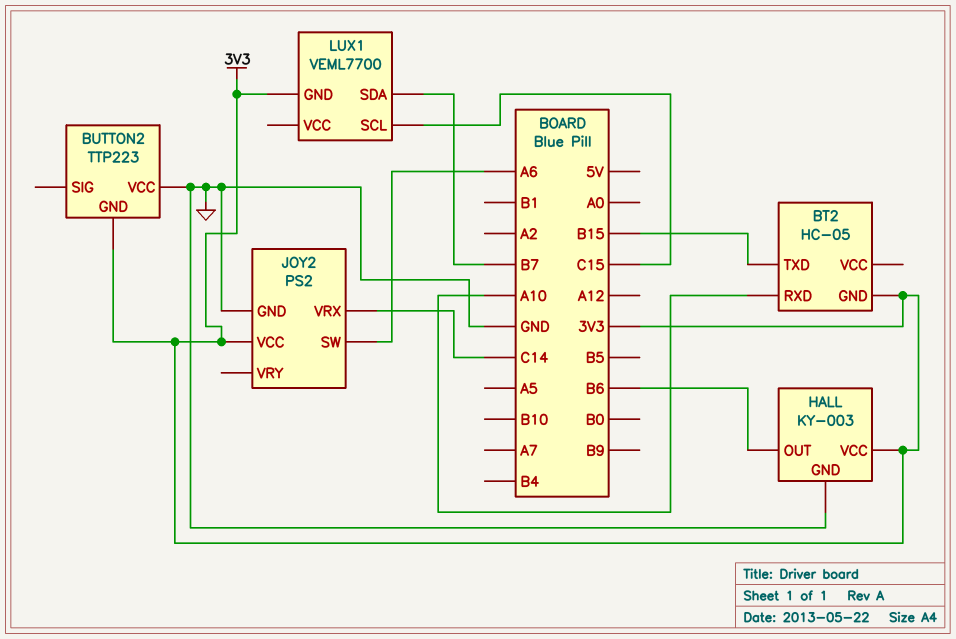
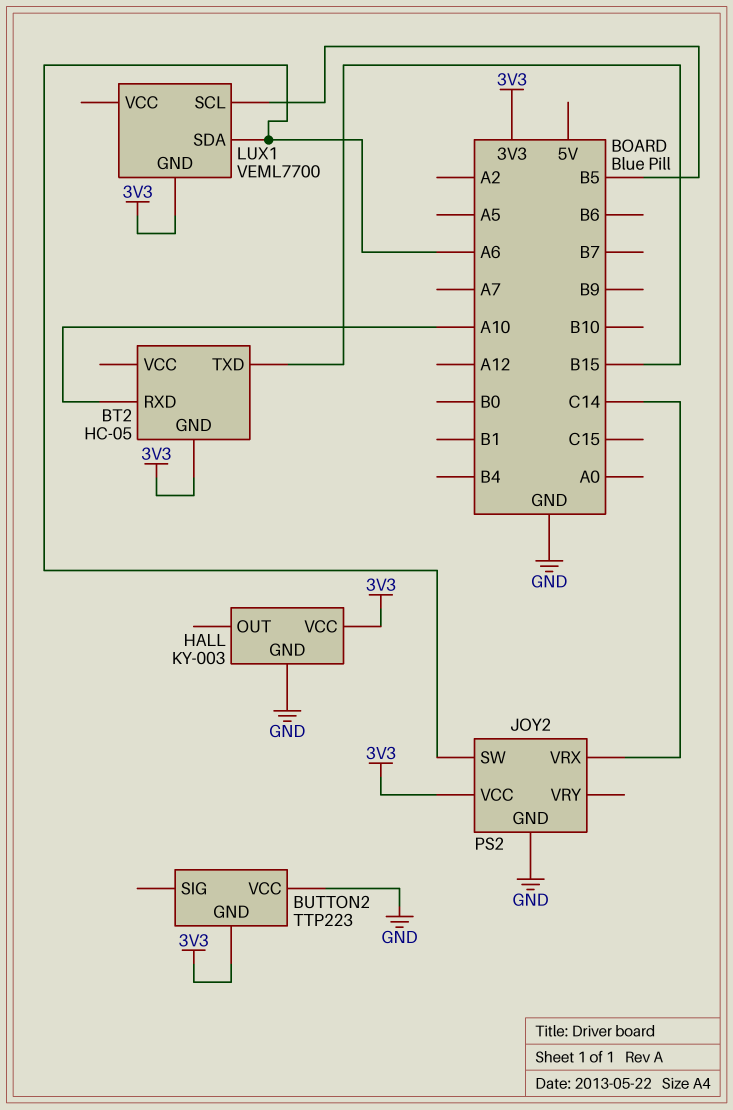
HALL pin OUT: B6 -> none
LUX1 pin SCL: C15 -> B5
LUX1 pin SDA: B7 -> A6

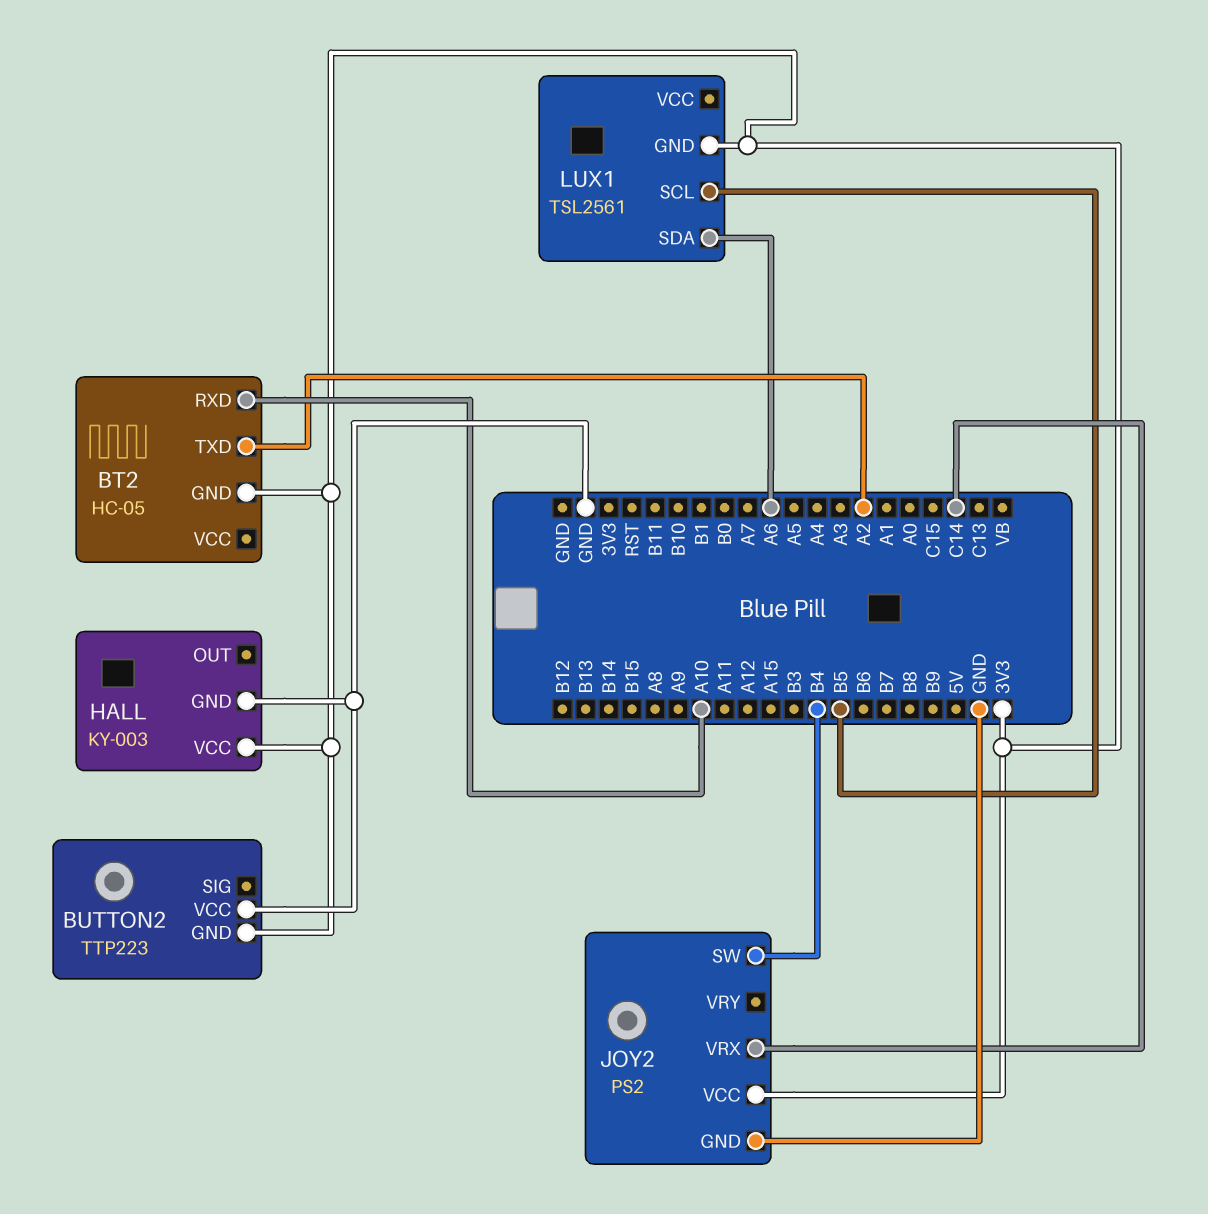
BT2 pin TXD: B15 -> A2
JOY2 pin SW: A6 -> B4
LUX1: VEML7700 -> TSL2561

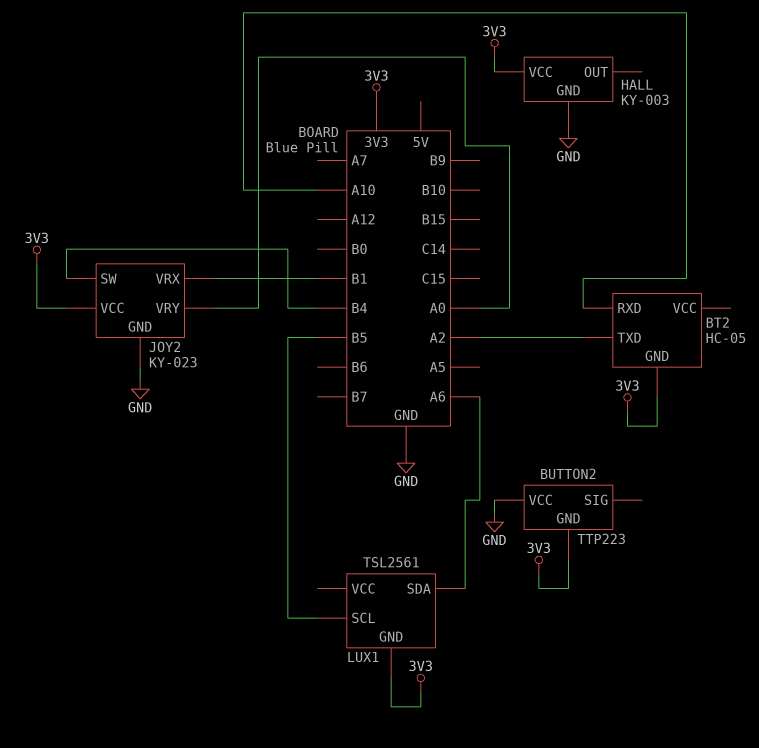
JOY2: PS2 -> KY-023
JOY2 pin VRX: C14 -> B1
JOY2 pin VRY: none -> A0

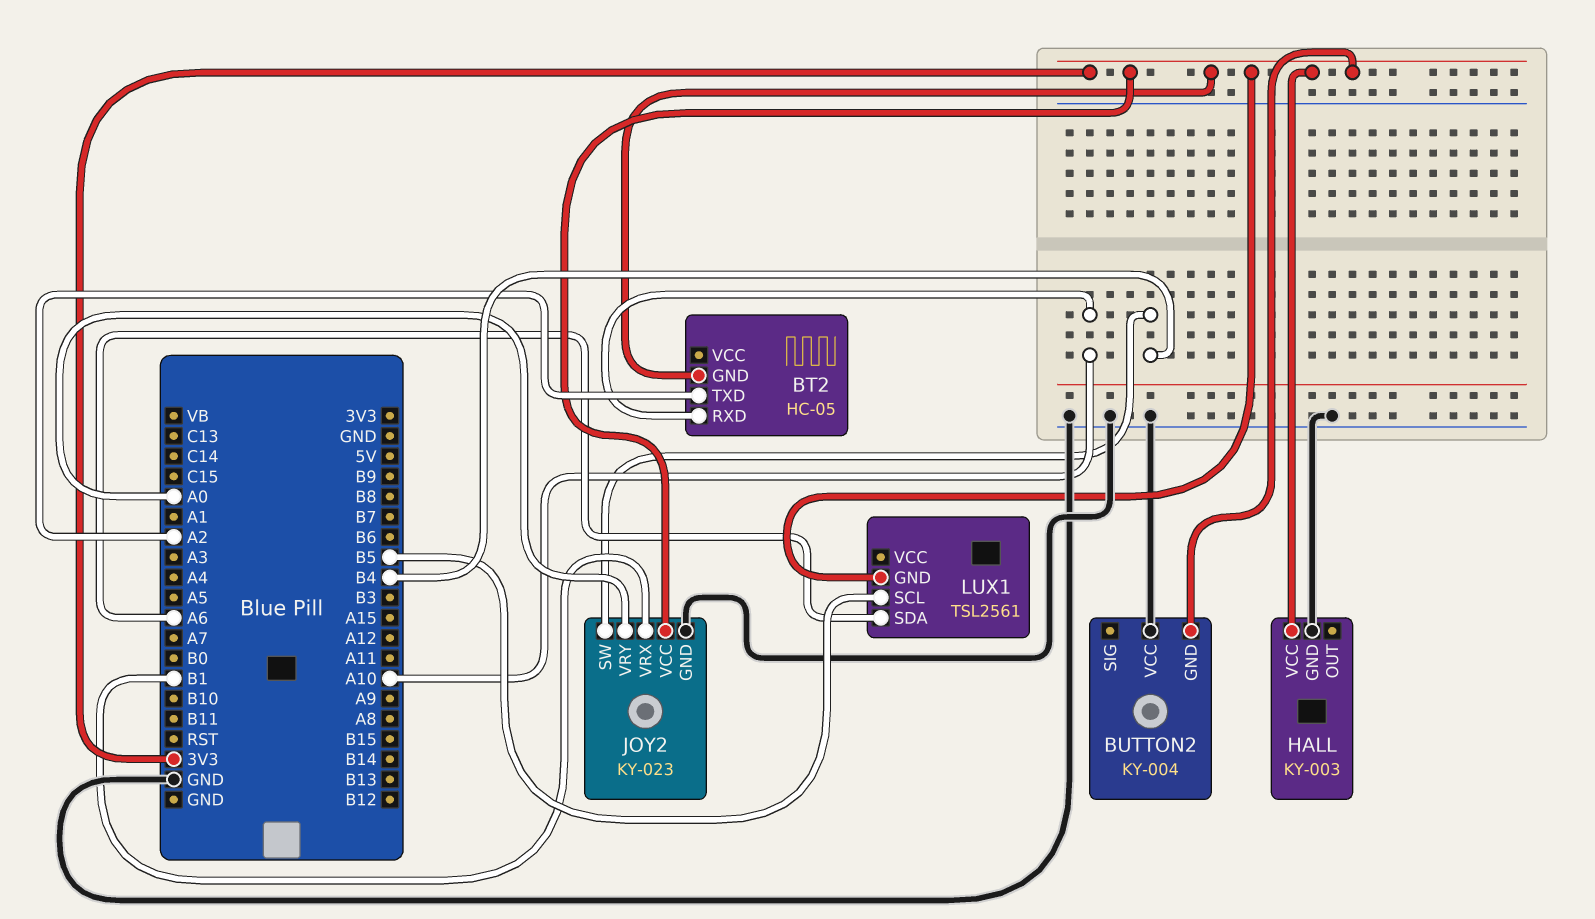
BUTTON2: TTP223 -> KY-004

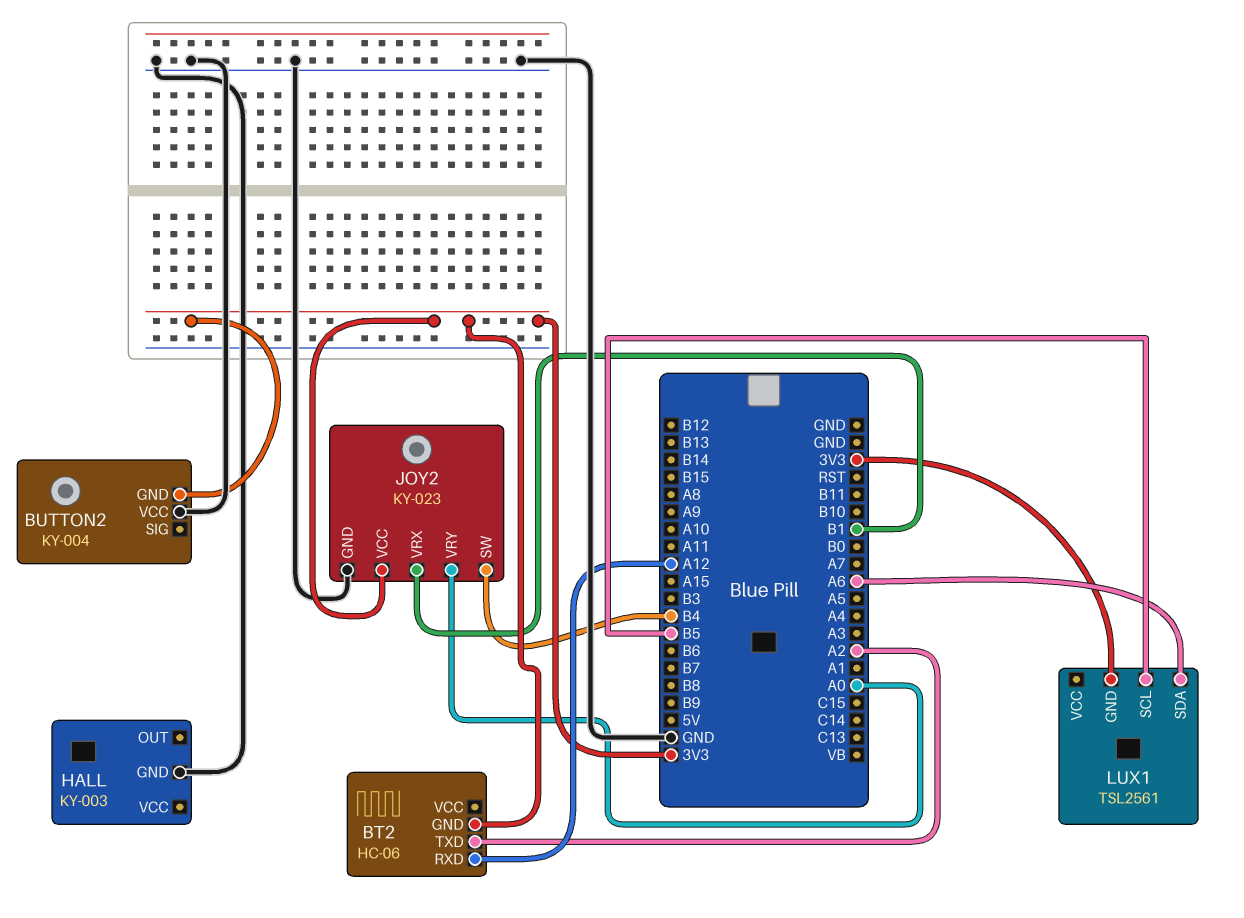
BT2: HC-05 -> HC-06
BT2 pin RXD: A10 -> A12
HALL pin VCC: 3V3 -> none

